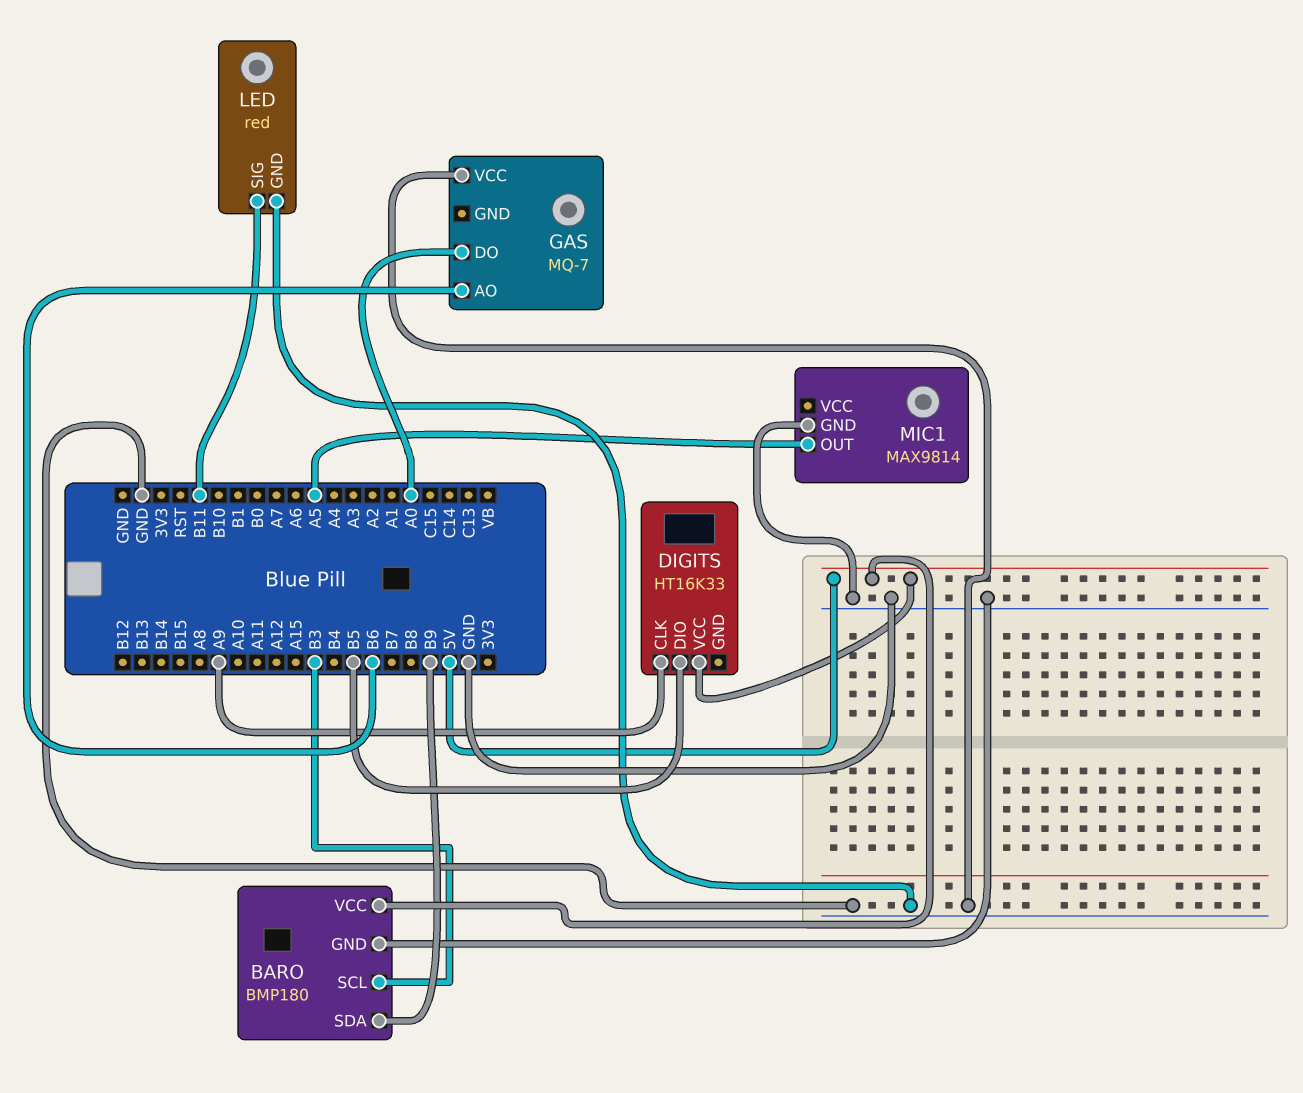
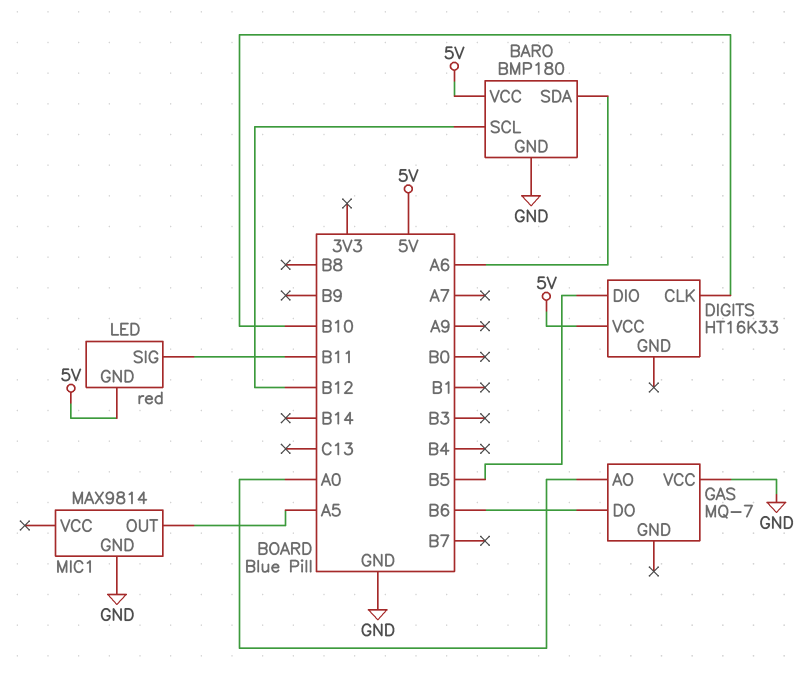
BARO pin SCL: B3 -> B12
BARO pin SDA: B9 -> A6
DIGITS pin CLK: A9 -> B10
GAS pin AO: B6 -> A0
GAS pin DO: A0 -> B6
LED pin GND: GND -> 5V

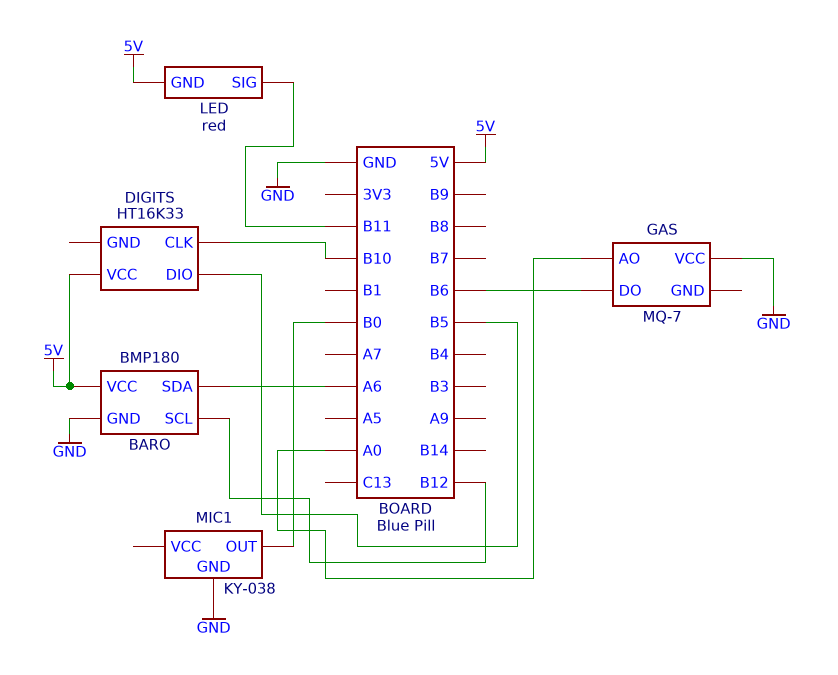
MIC1: MAX9814 -> KY-038
MIC1 pin OUT: A5 -> B0

